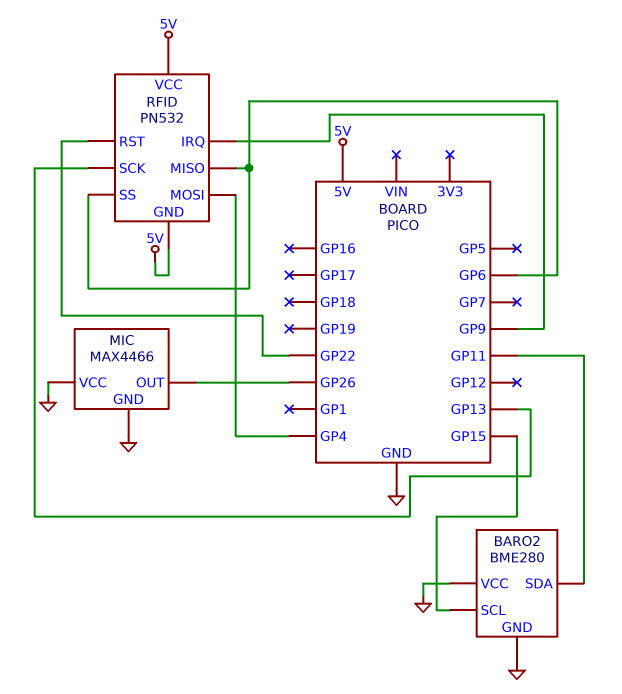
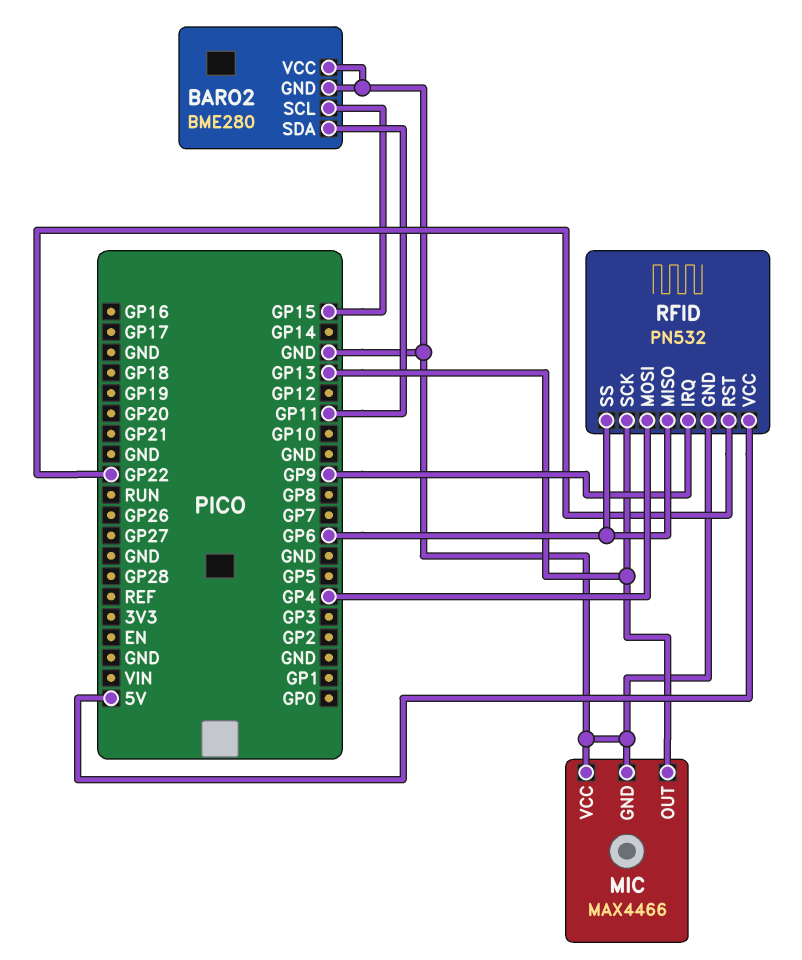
MIC pin OUT: GP26 -> GP13
RFID pin GND: 5V -> GND

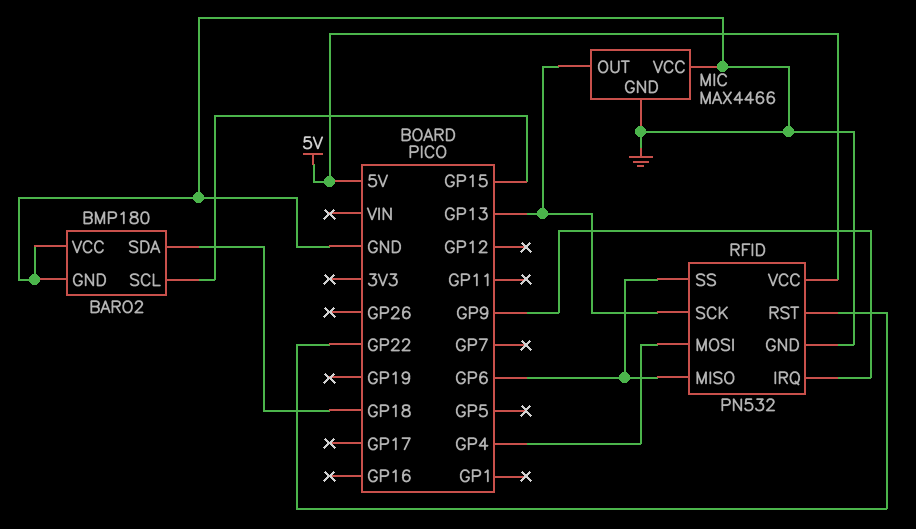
BARO2: BME280 -> BMP180
BARO2 pin SDA: GP11 -> GP18

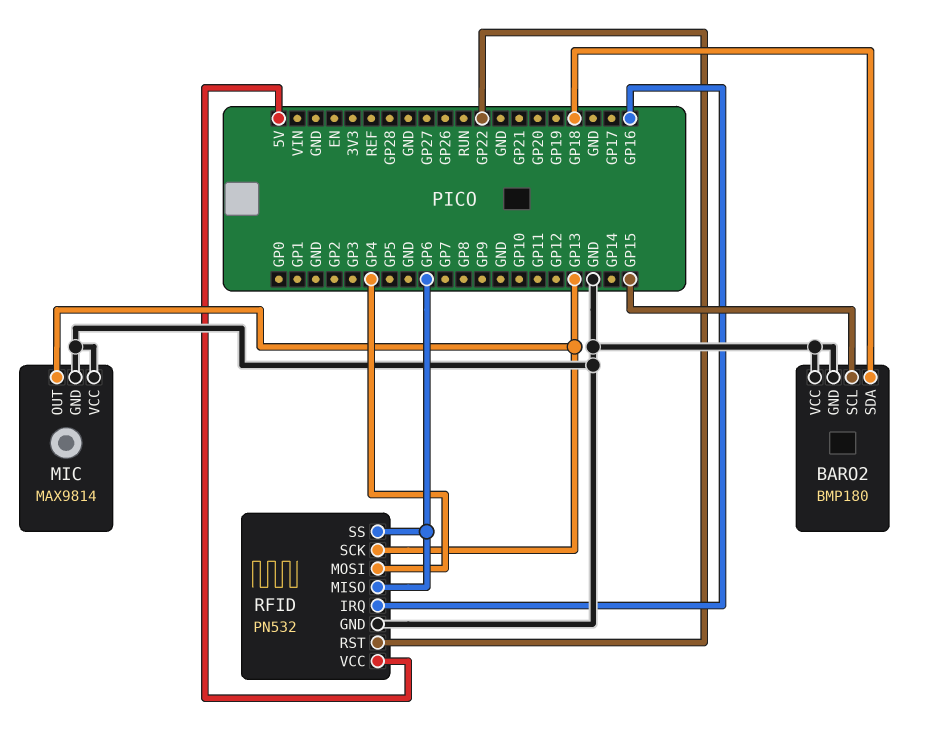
MIC: MAX4466 -> MAX9814
RFID pin IRQ: GP9 -> GP16

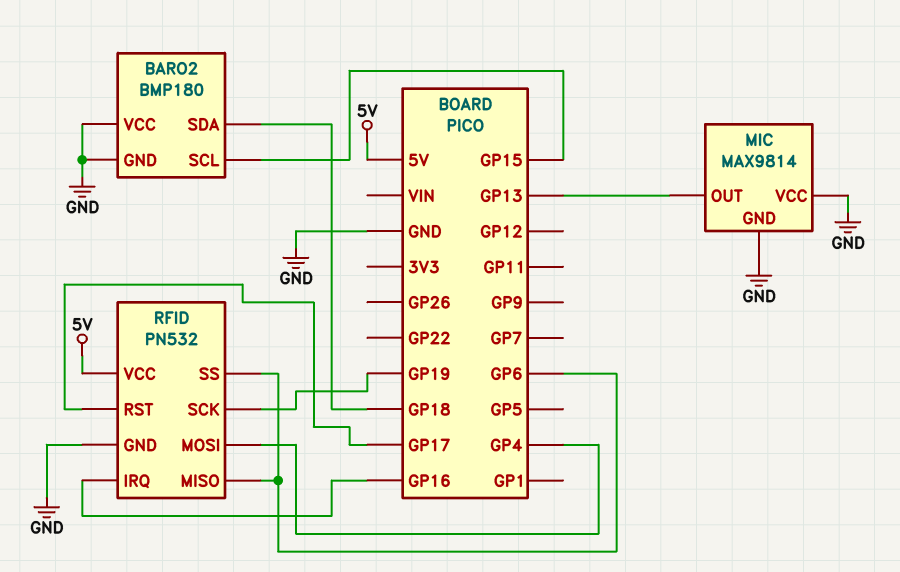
RFID pin RST: GP22 -> GP17
RFID pin SCK: GP13 -> GP19

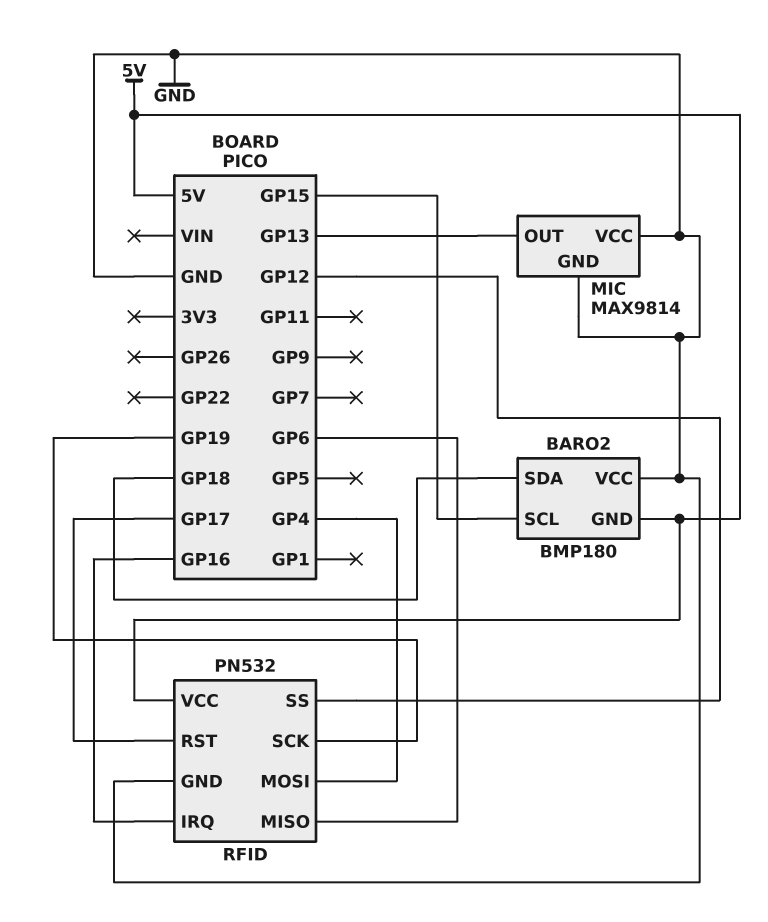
BARO2 pin GND: GND -> 5V
RFID pin SS: GP6 -> GP12

